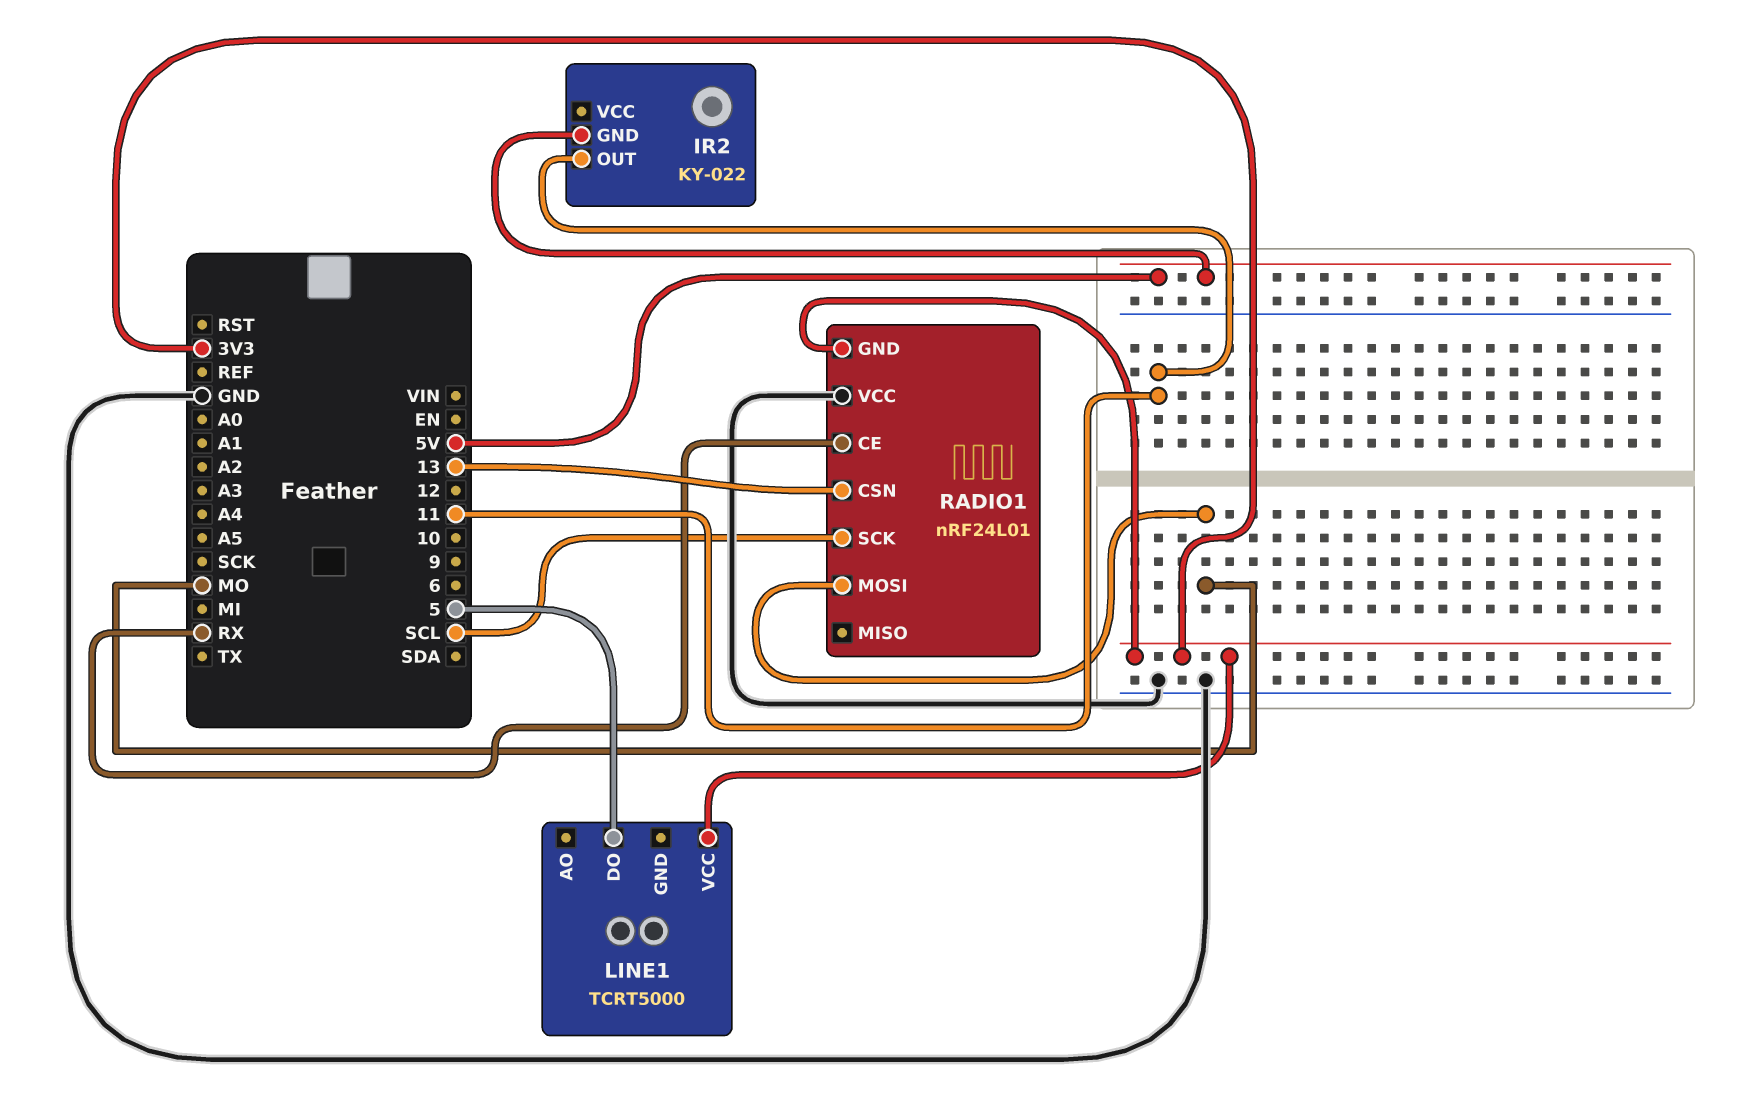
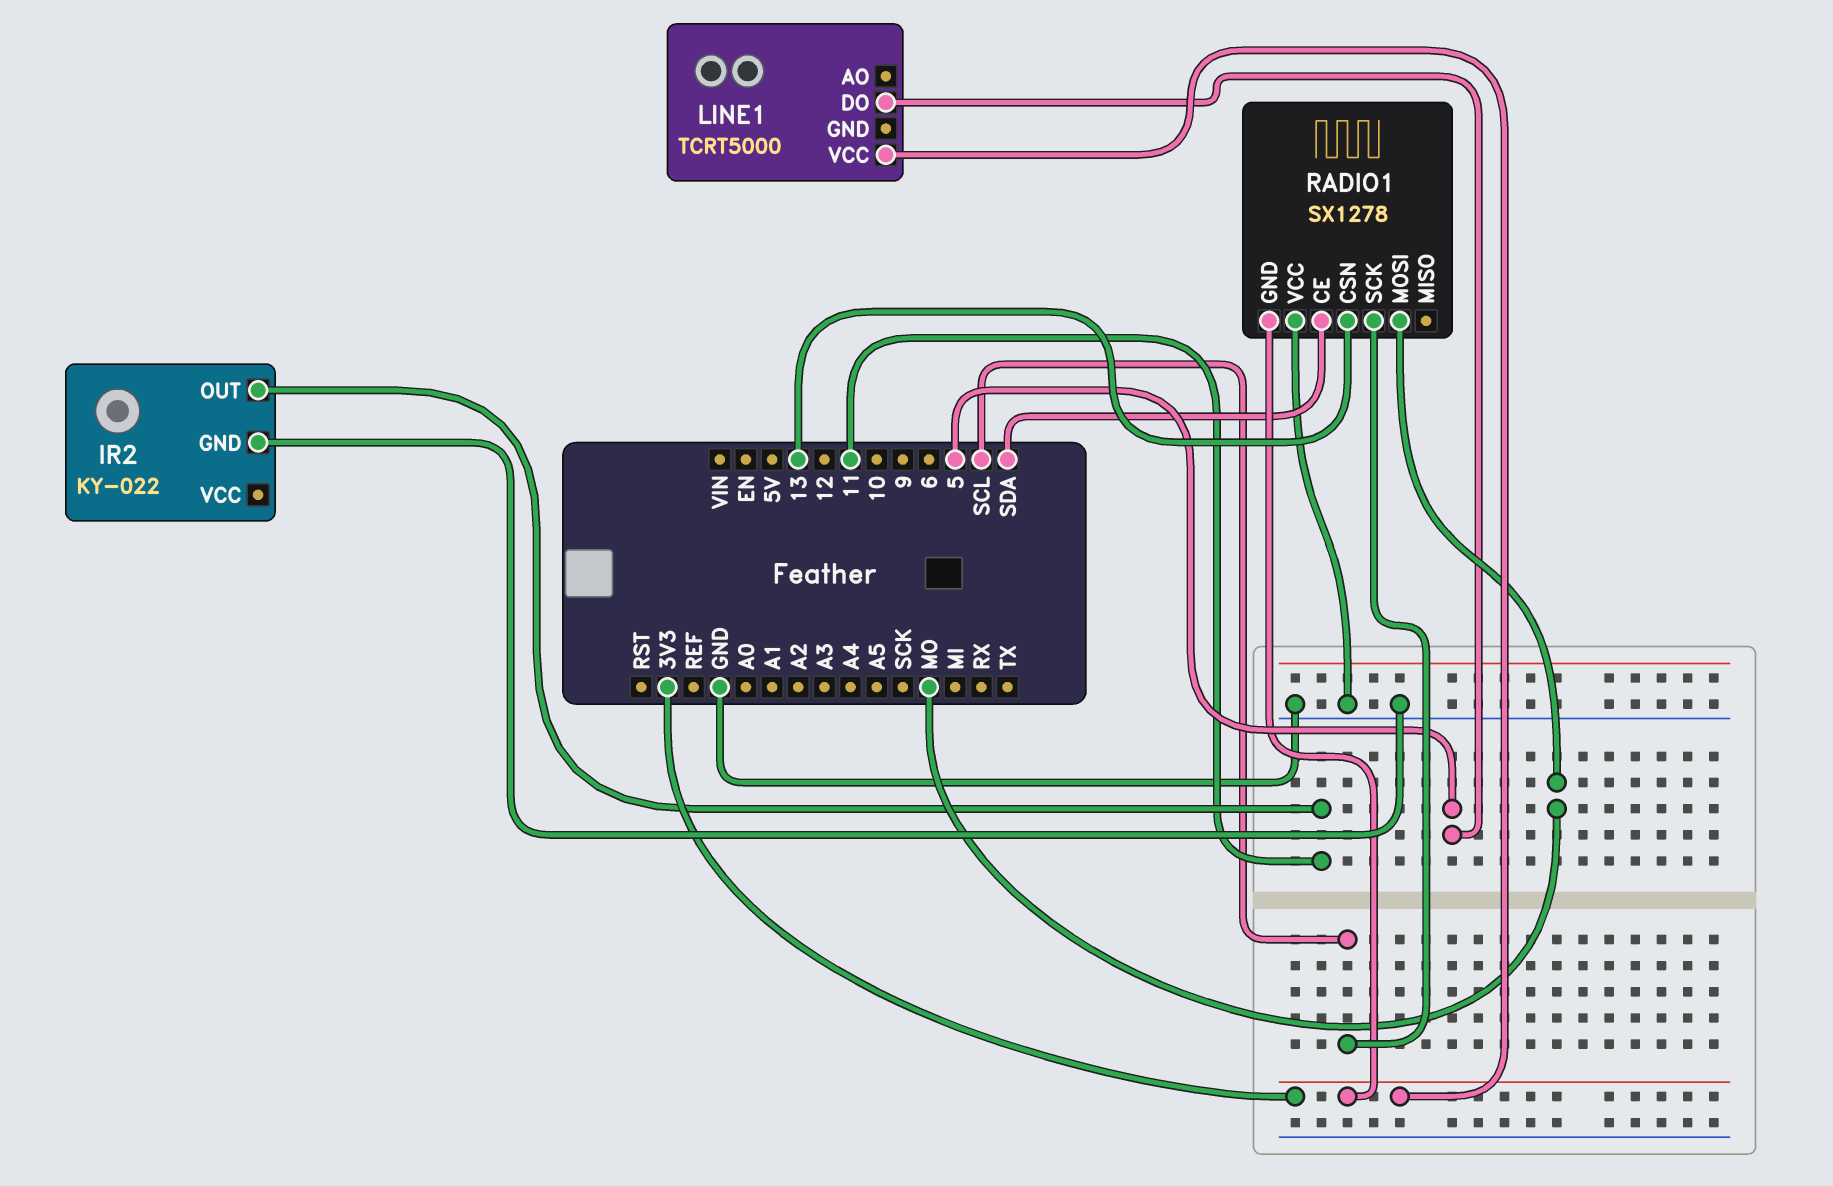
IR2 pin GND: 5V -> GND
RADIO1: nRF24L01 -> SX1278
RADIO1 pin CE: RX -> SDA

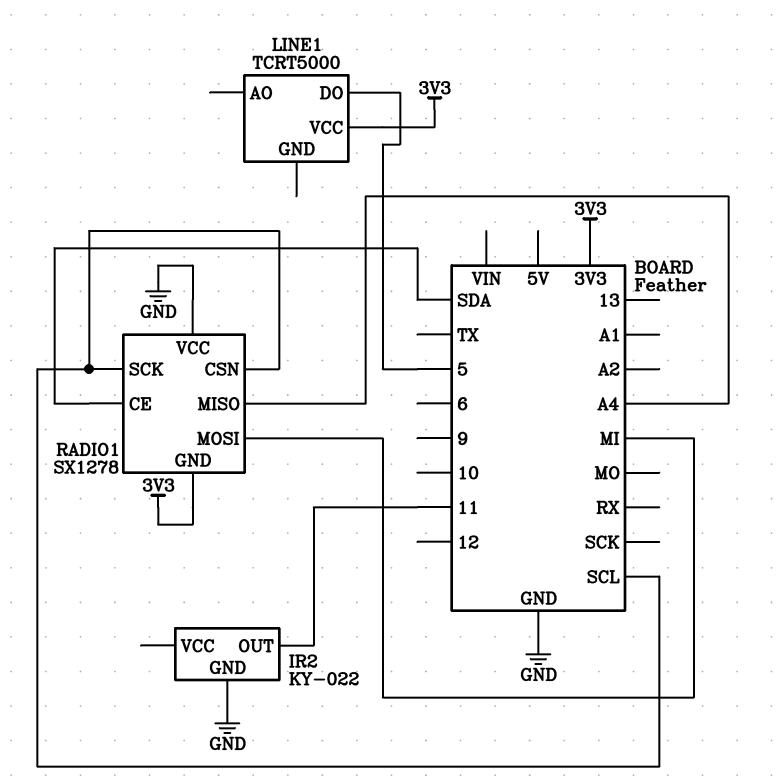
RADIO1 pin CSN: 13 -> SCL
RADIO1 pin MISO: none -> A4
RADIO1 pin MOSI: MO -> MI

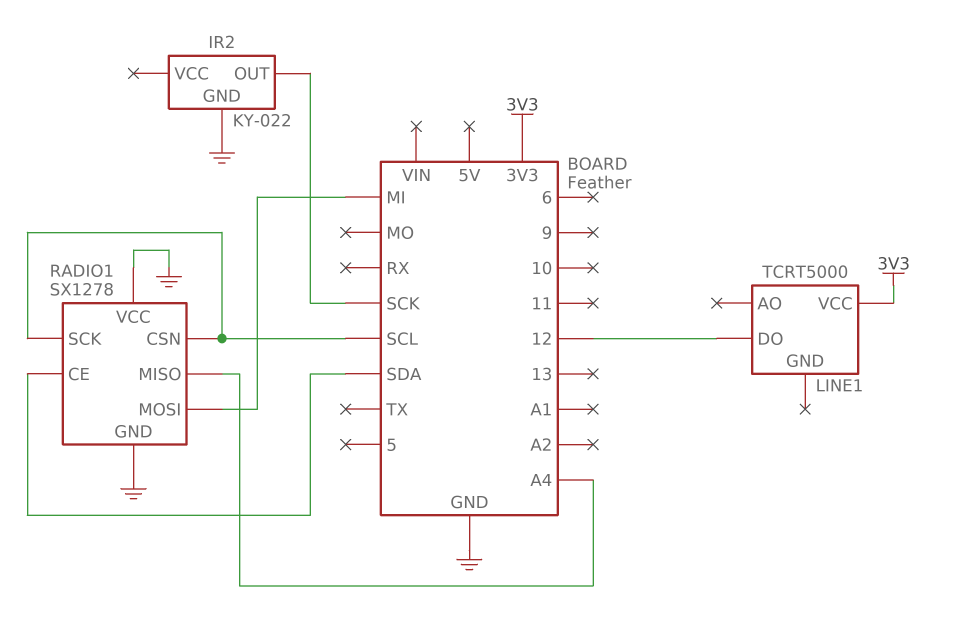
IR2 pin OUT: 11 -> SCK
LINE1 pin DO: 5 -> 12
RADIO1 pin GND: 3V3 -> GND

